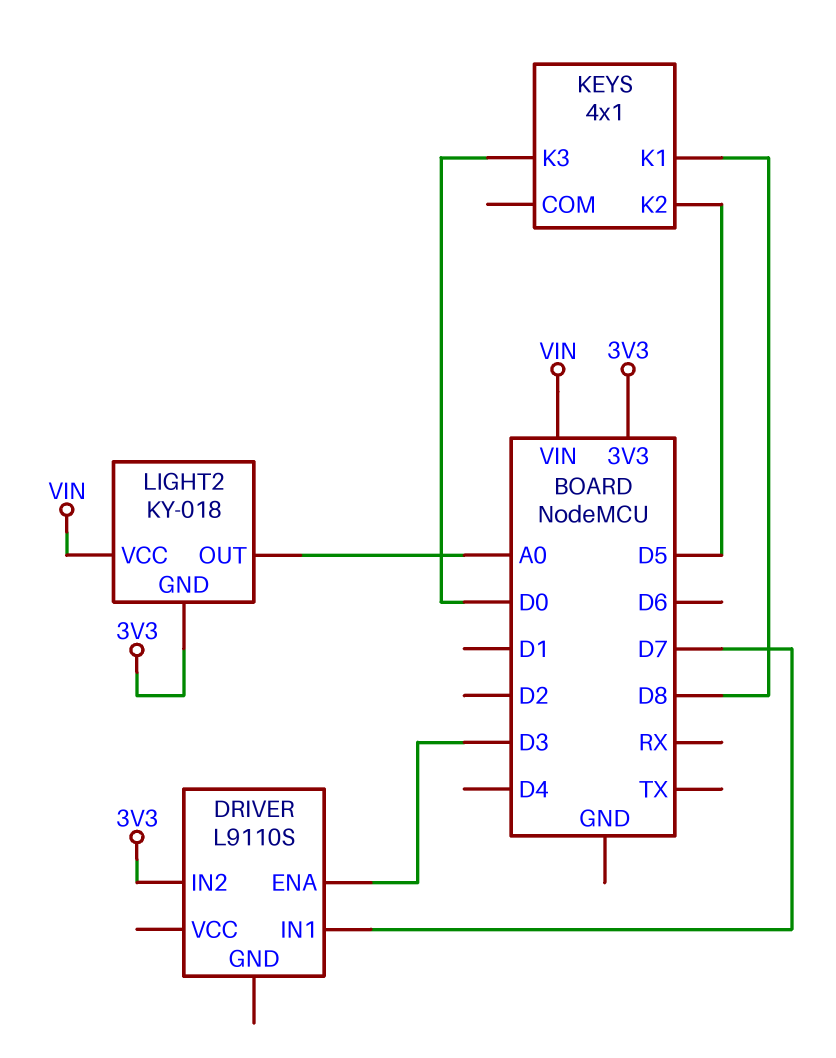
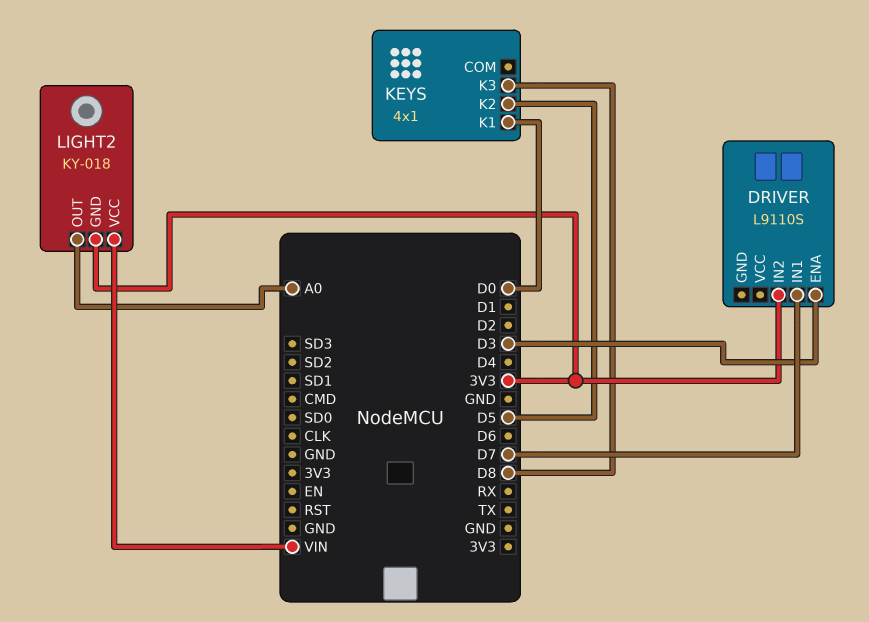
KEYS pin K1: D8 -> D0
KEYS pin K3: D0 -> D8

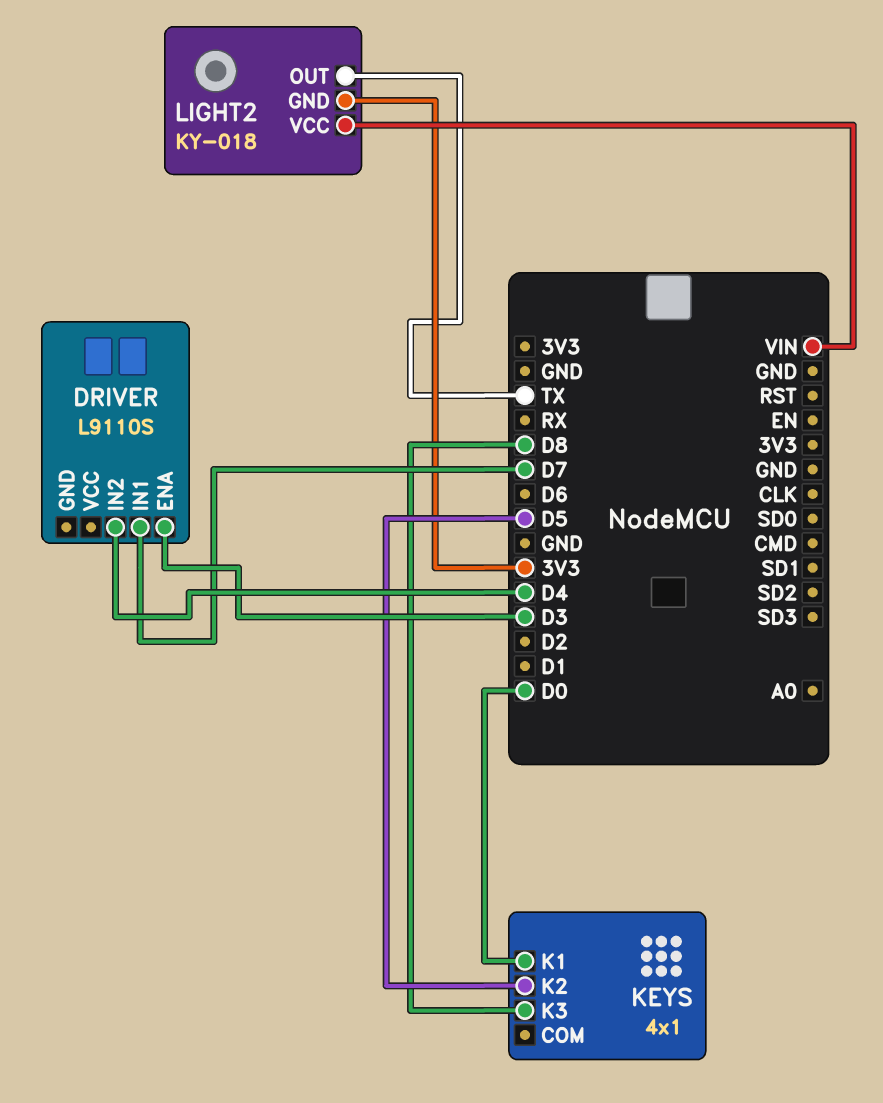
DRIVER pin IN2: 3V3 -> D4
LIGHT2 pin OUT: A0 -> TX

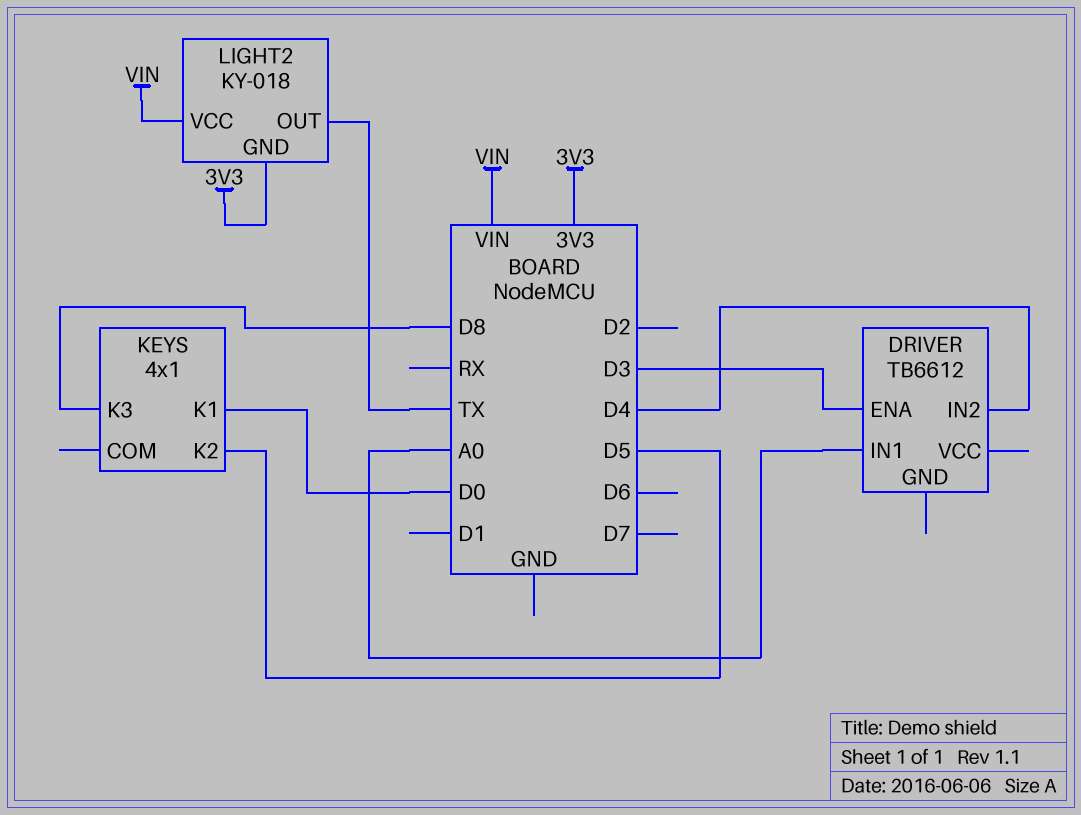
DRIVER: L9110S -> TB6612
DRIVER pin IN1: D7 -> A0

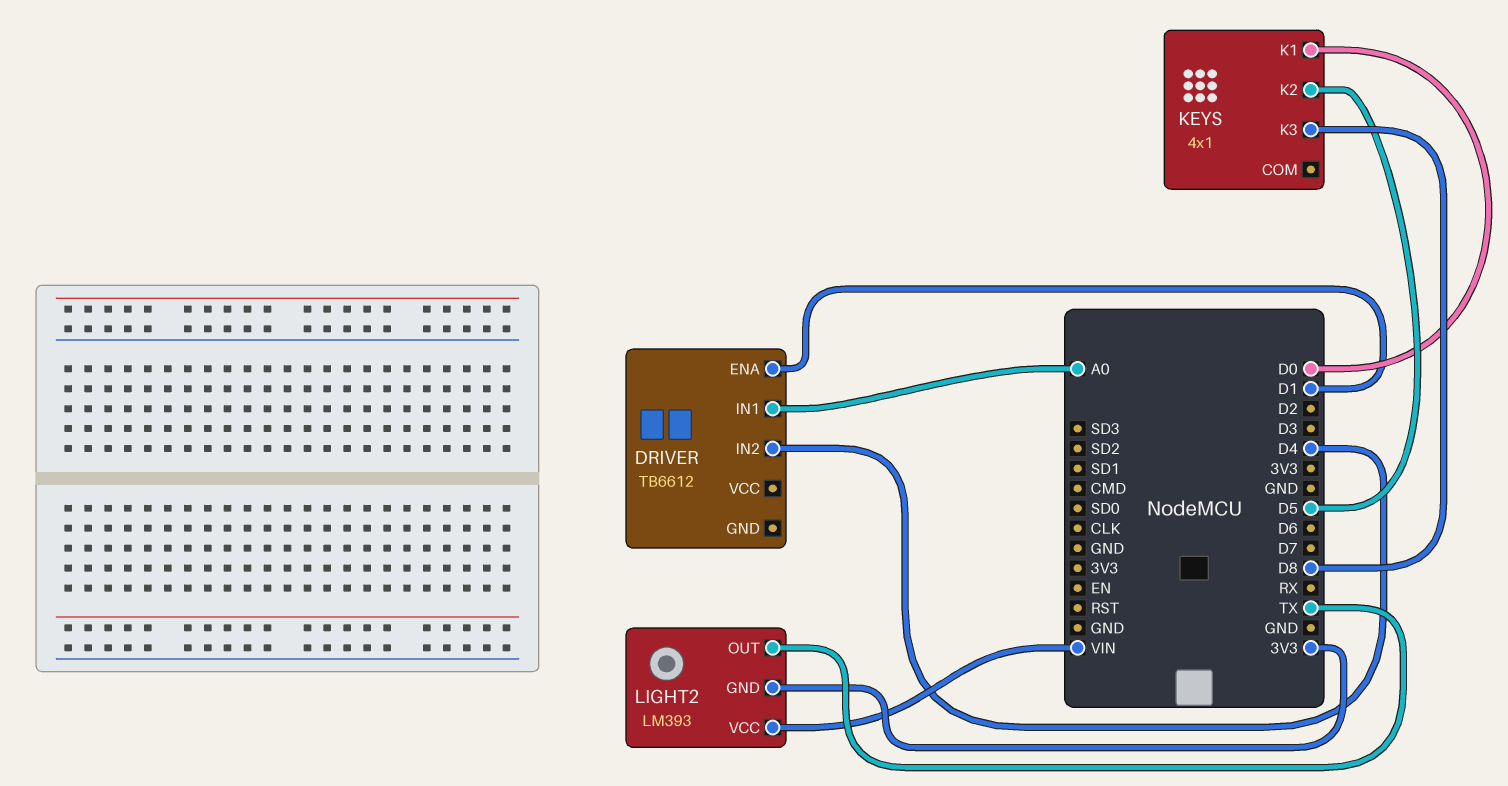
DRIVER pin ENA: D3 -> D1
LIGHT2: KY-018 -> LM393

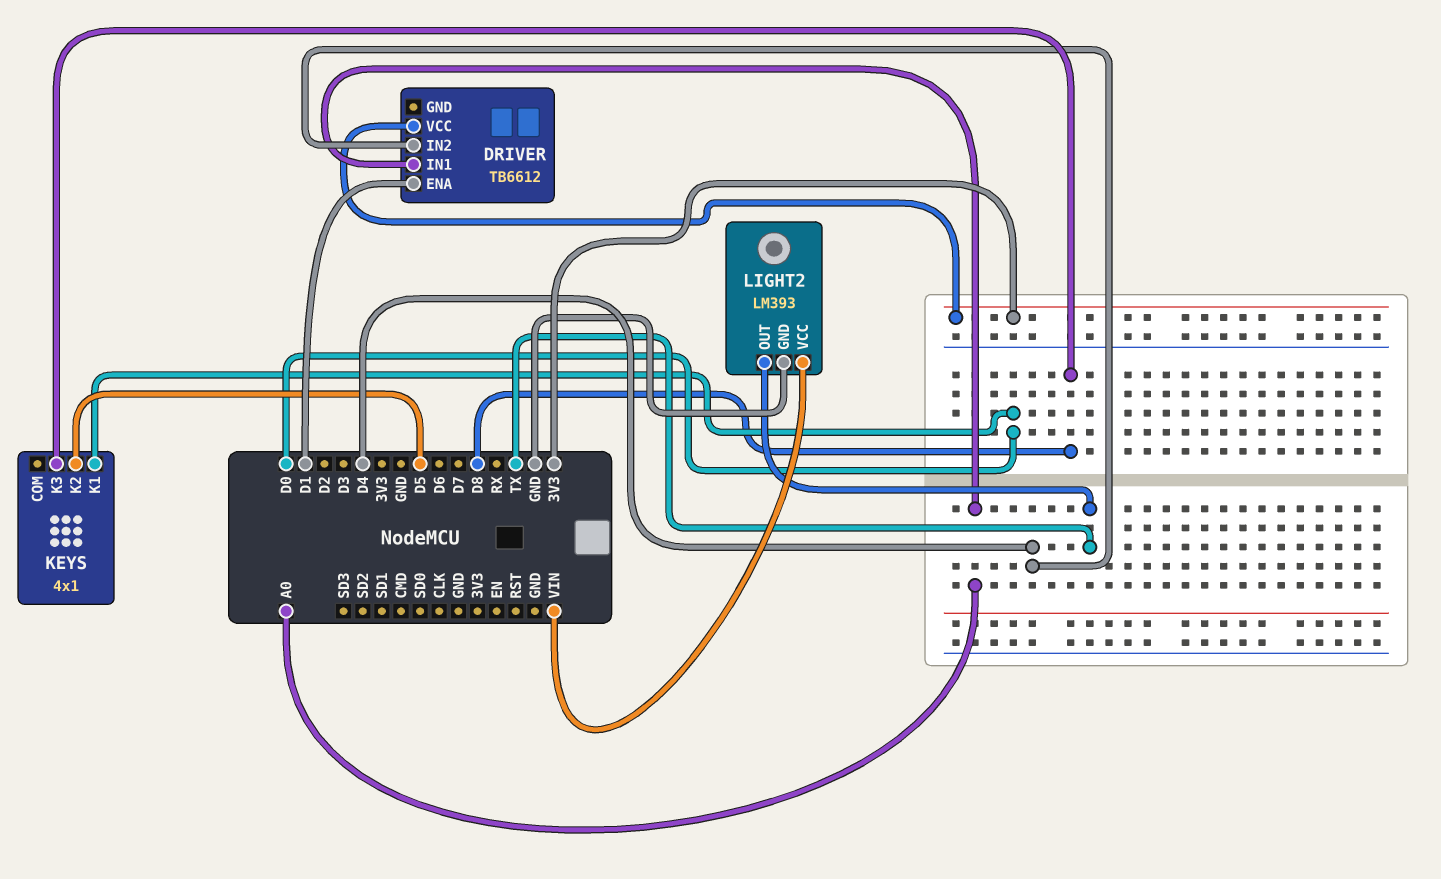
DRIVER pin VCC: none -> 3V3
LIGHT2 pin GND: 3V3 -> GND

